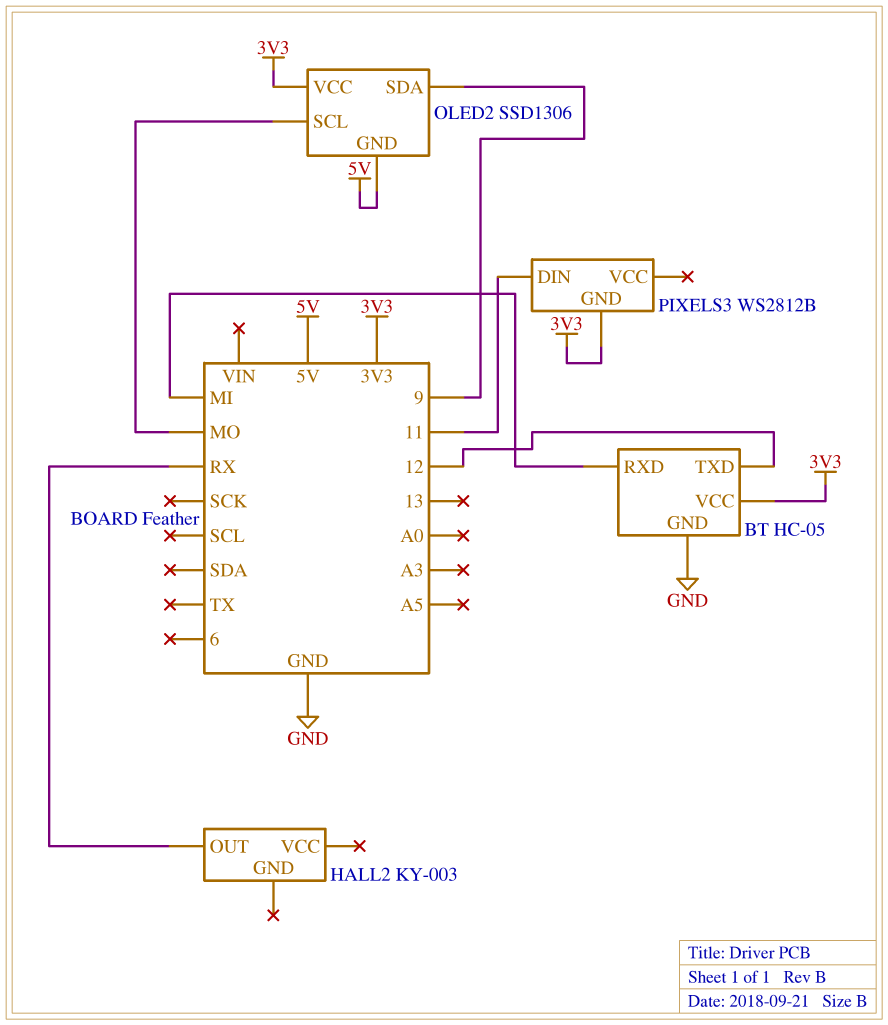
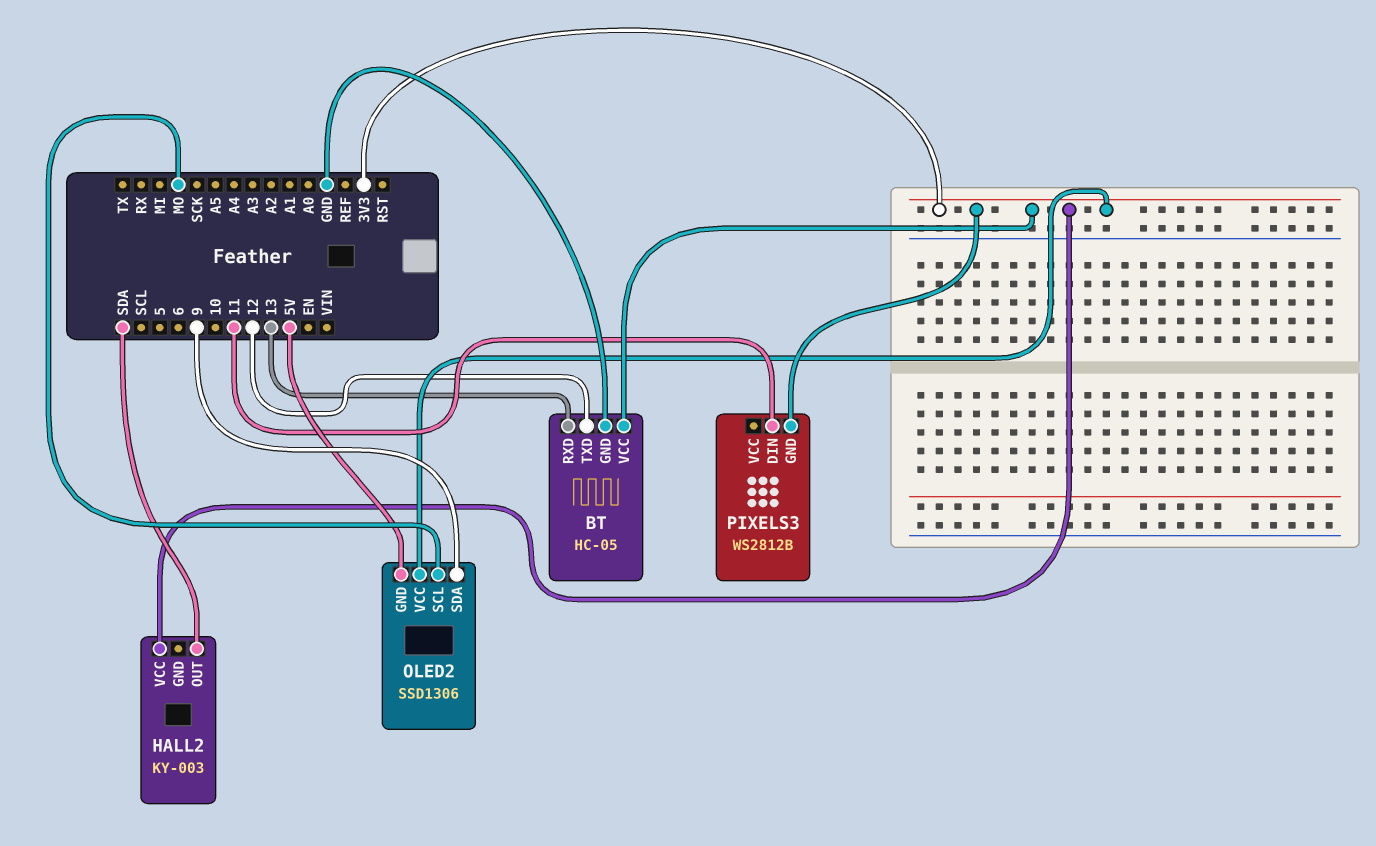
BT pin RXD: MI -> 13
HALL2 pin OUT: RX -> SDA
HALL2 pin VCC: none -> 3V3

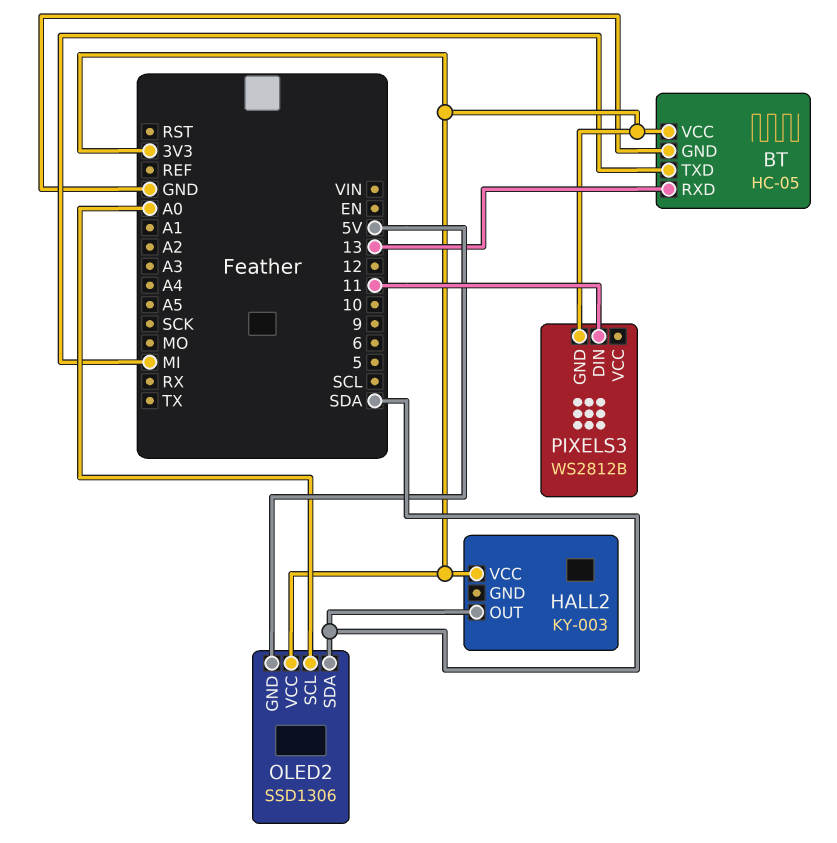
BT pin TXD: 12 -> MI
OLED2 pin SCL: MO -> A0
OLED2 pin SDA: 9 -> SDA

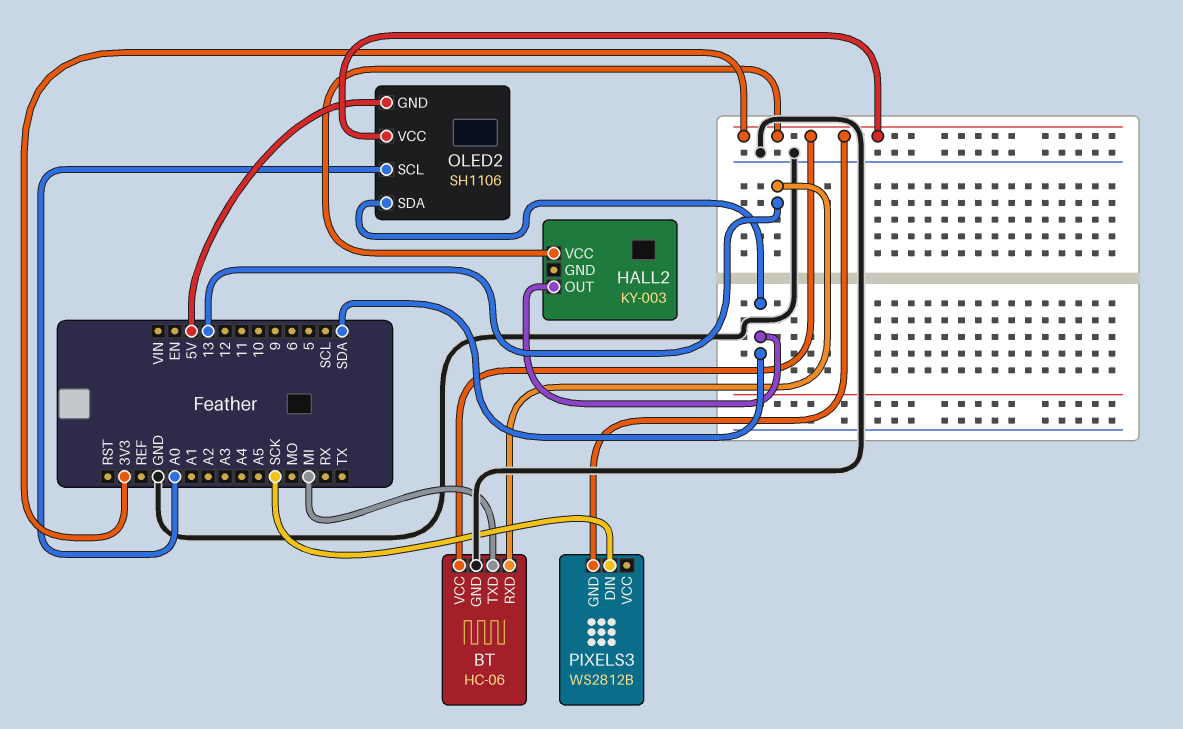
BT: HC-05 -> HC-06
OLED2: SSD1306 -> SH1106
PIXELS3 pin DIN: 11 -> SCK

